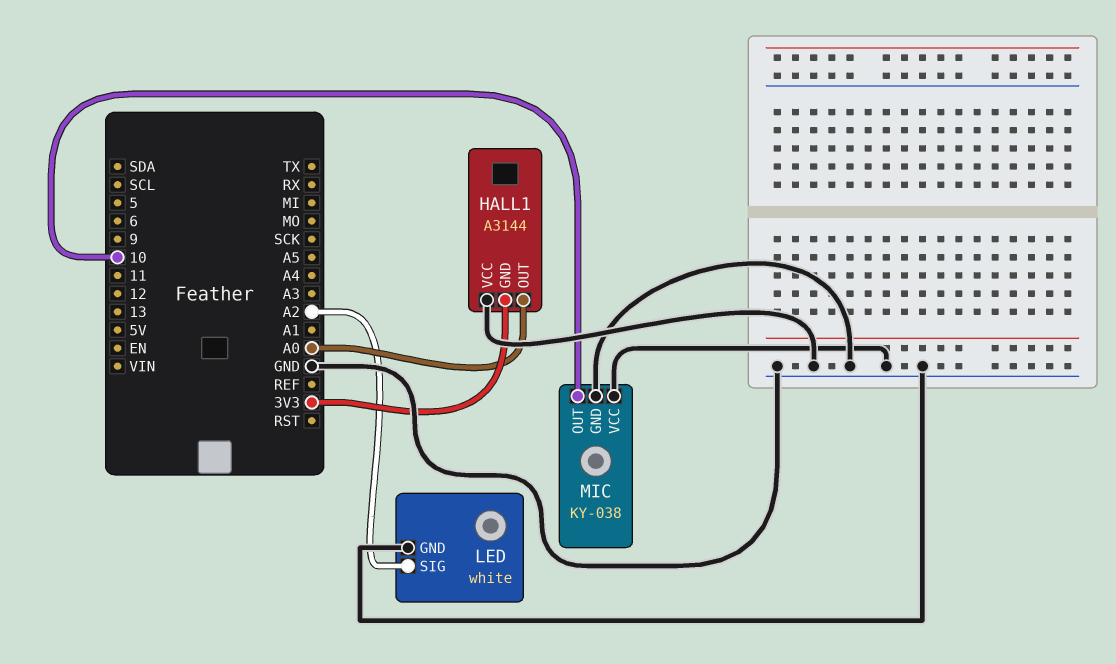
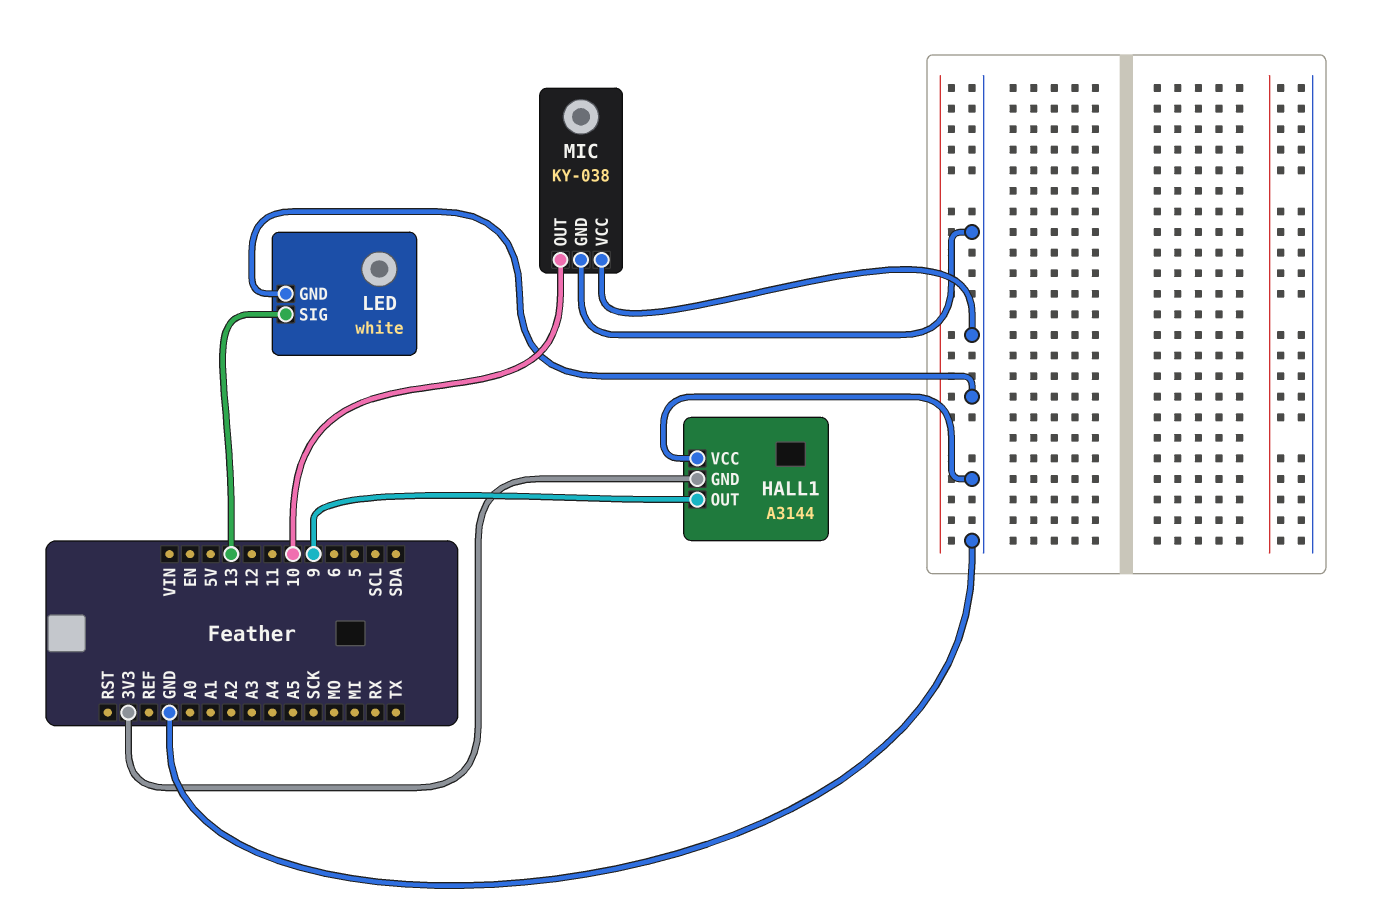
HALL1 pin OUT: A0 -> 9
LED pin SIG: A2 -> 13

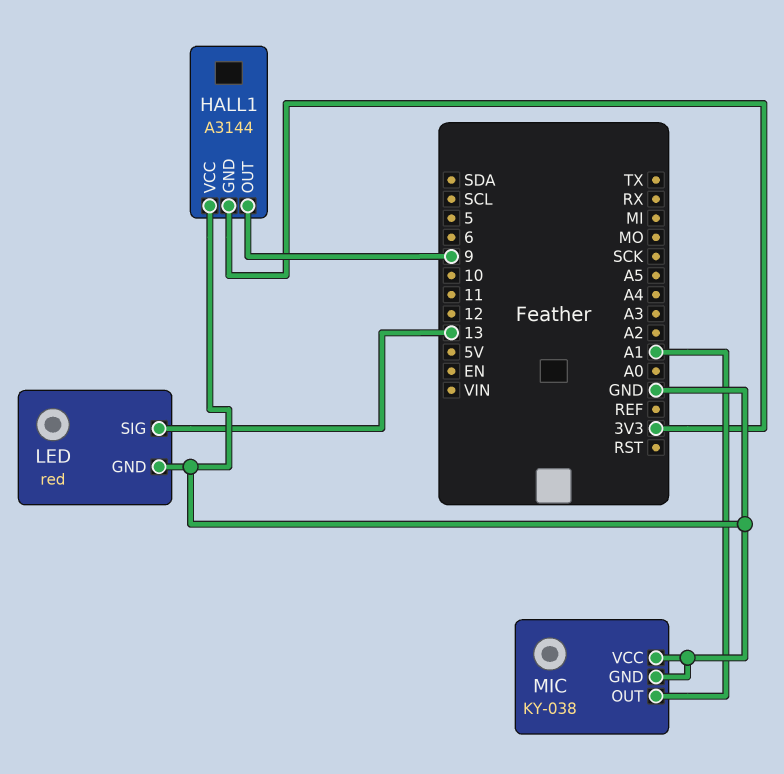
LED: white -> red
MIC pin OUT: 10 -> A1

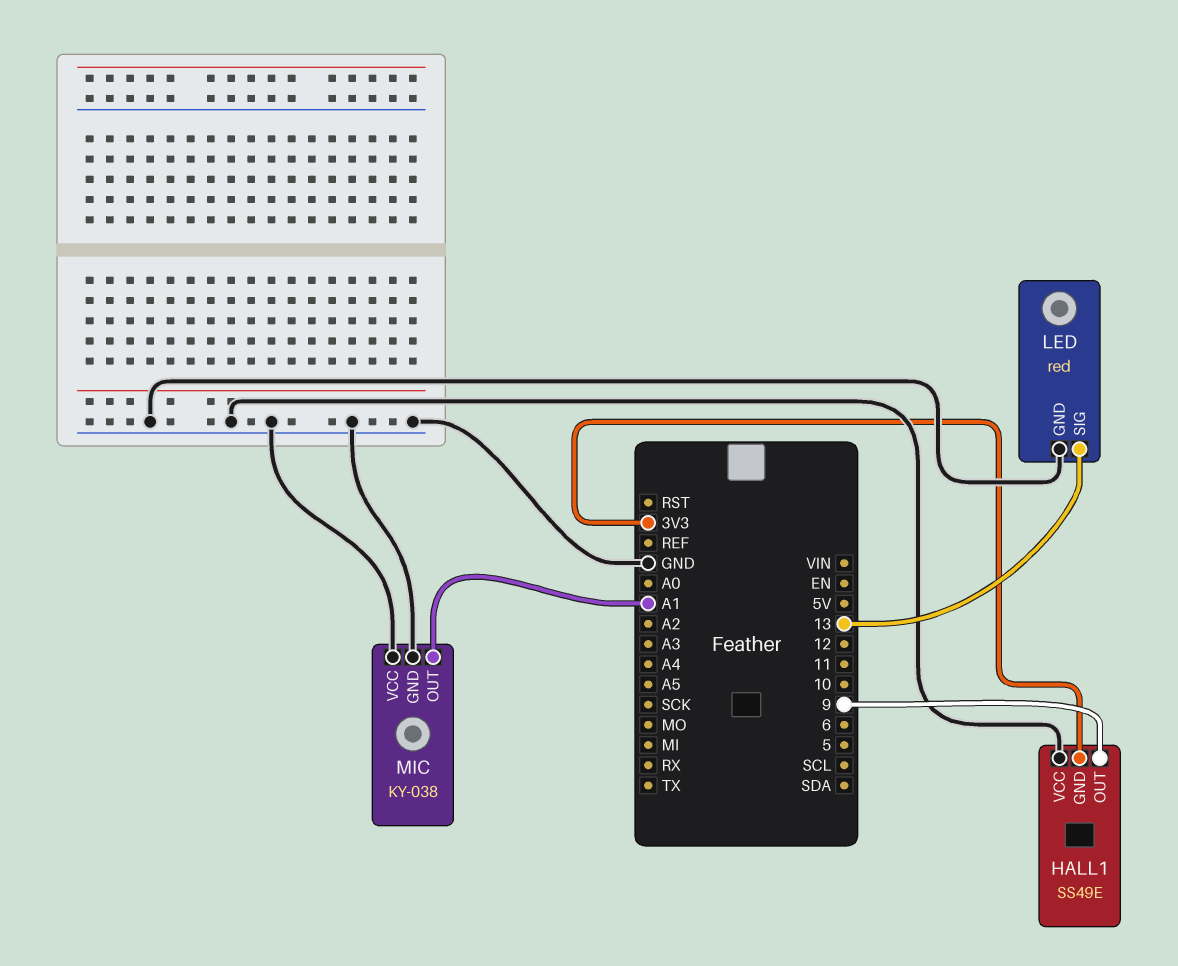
HALL1: A3144 -> SS49E

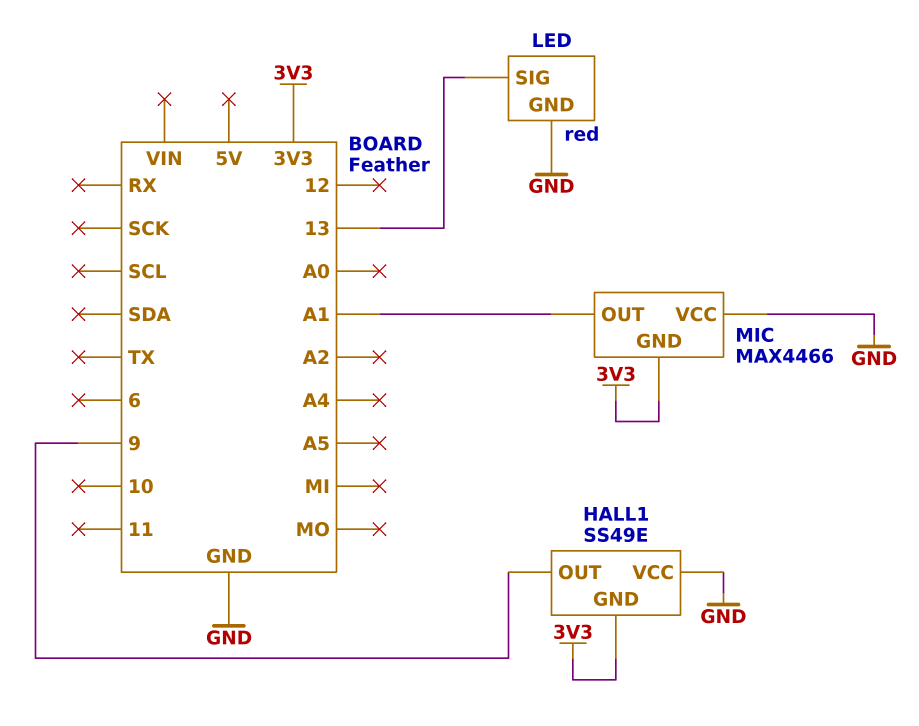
MIC: KY-038 -> MAX4466
MIC pin GND: GND -> 3V3

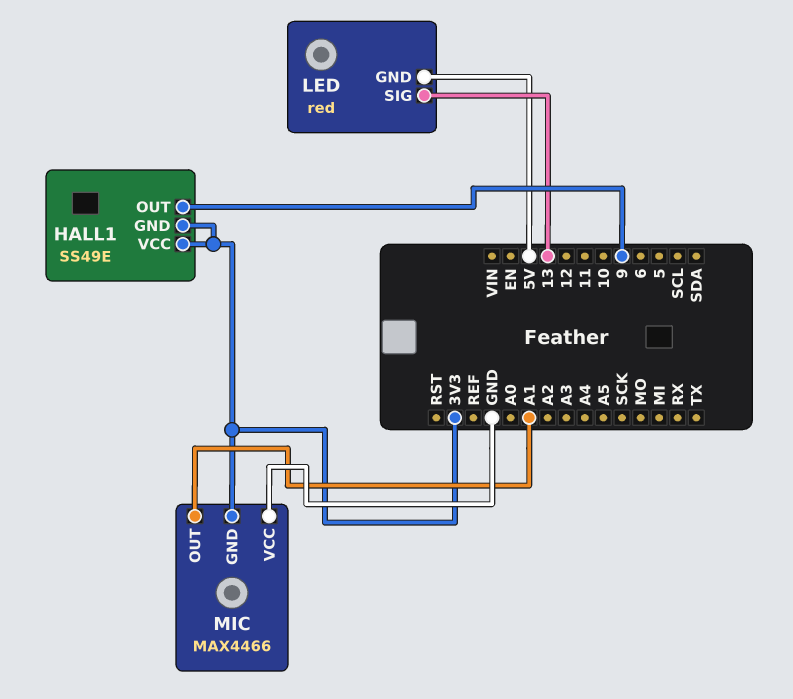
HALL1 pin VCC: GND -> 3V3
LED pin GND: GND -> 5V

